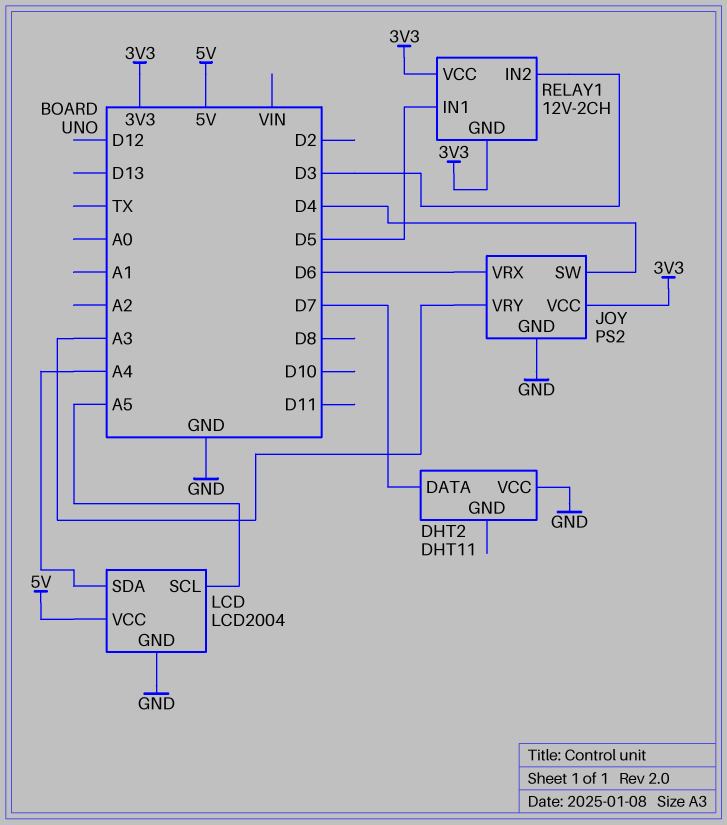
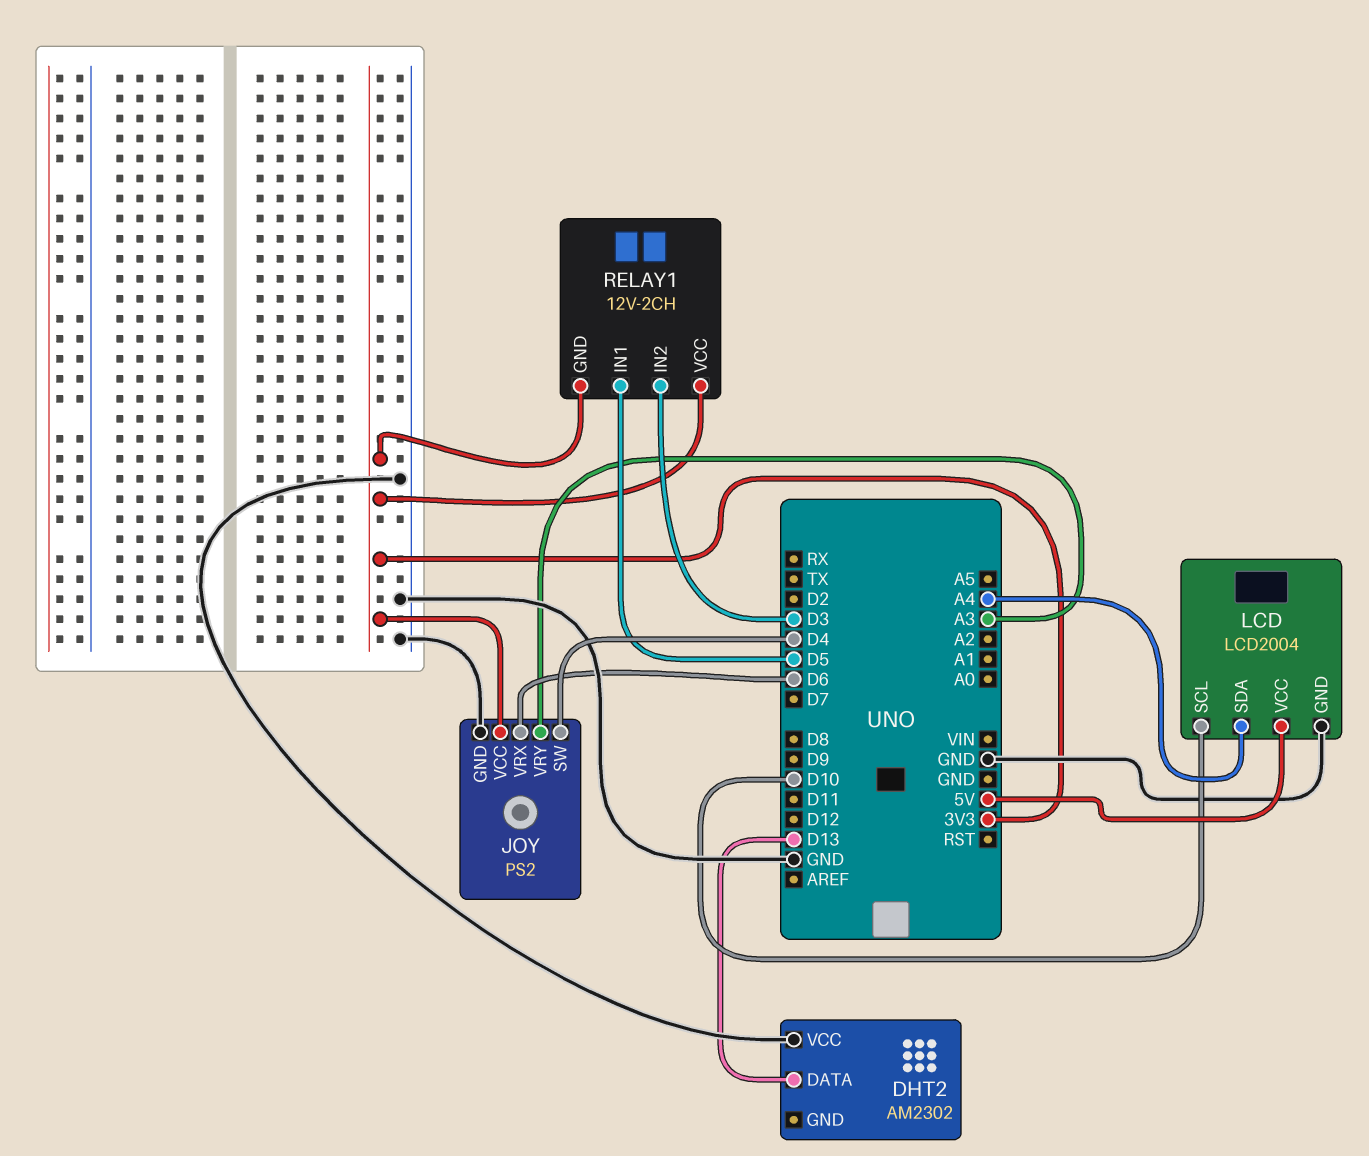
DHT2: DHT11 -> AM2302
DHT2 pin DATA: D7 -> D13
LCD pin SCL: A5 -> D10

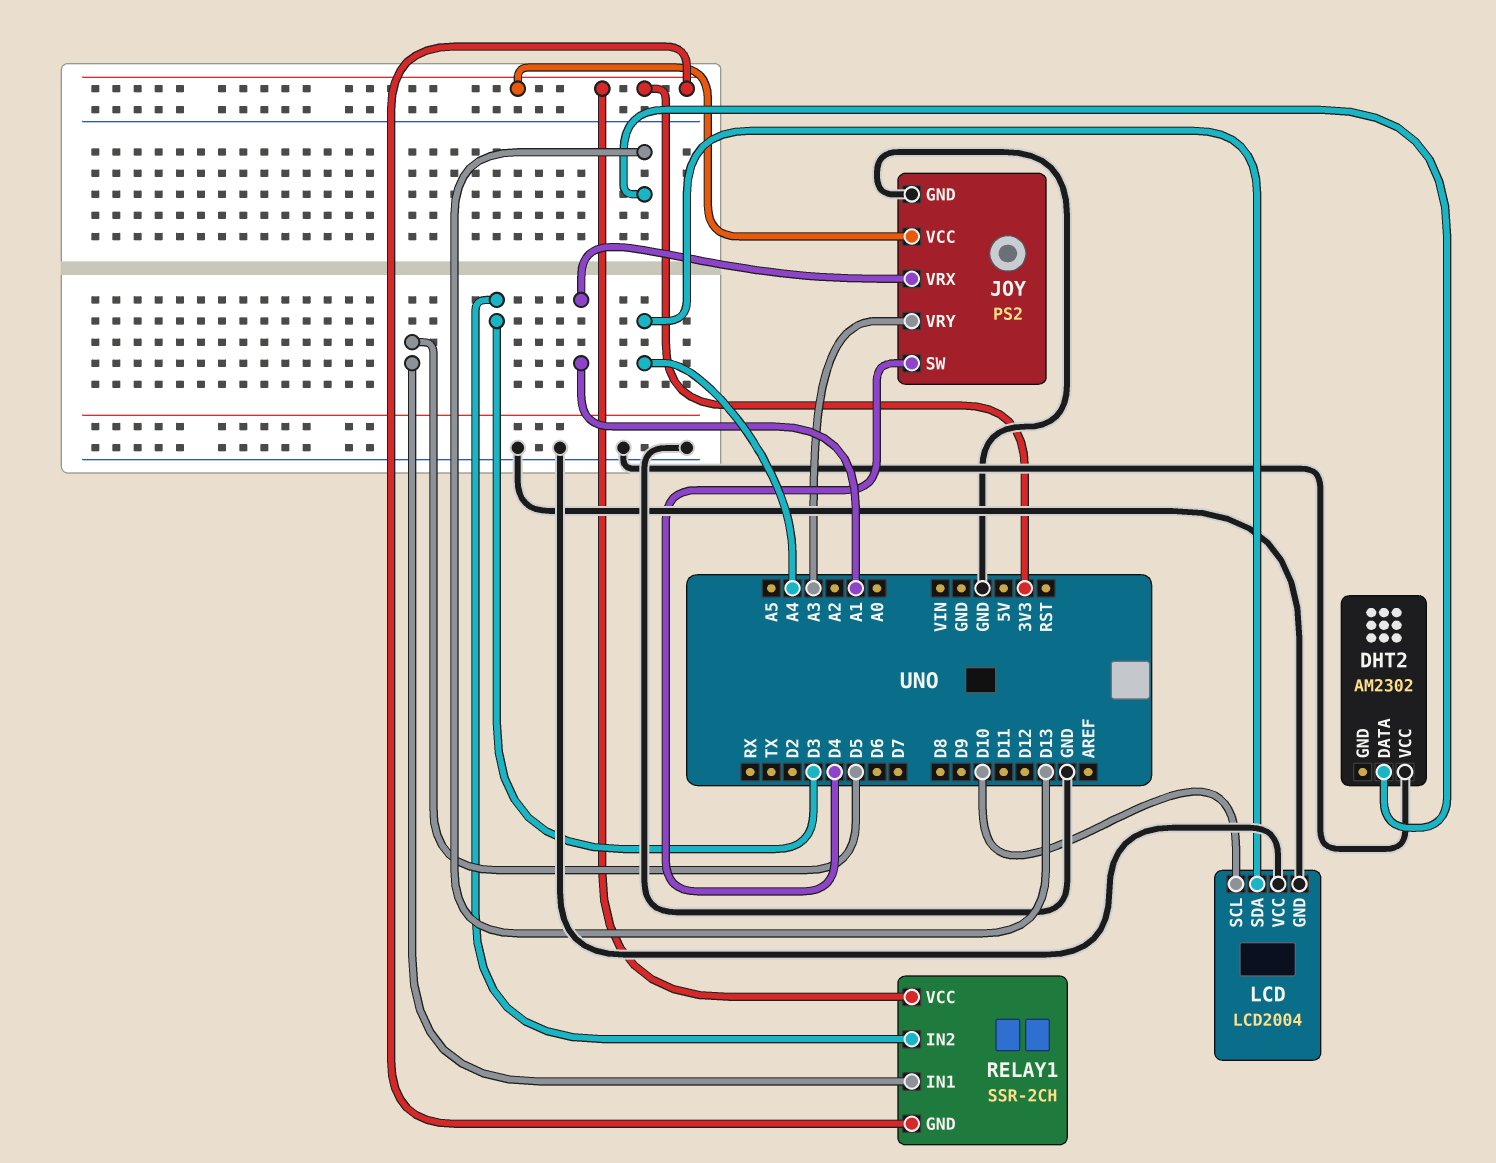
JOY pin VRX: D6 -> A1
LCD pin VCC: 5V -> GND
RELAY1: 12V-2CH -> SSR-2CH

